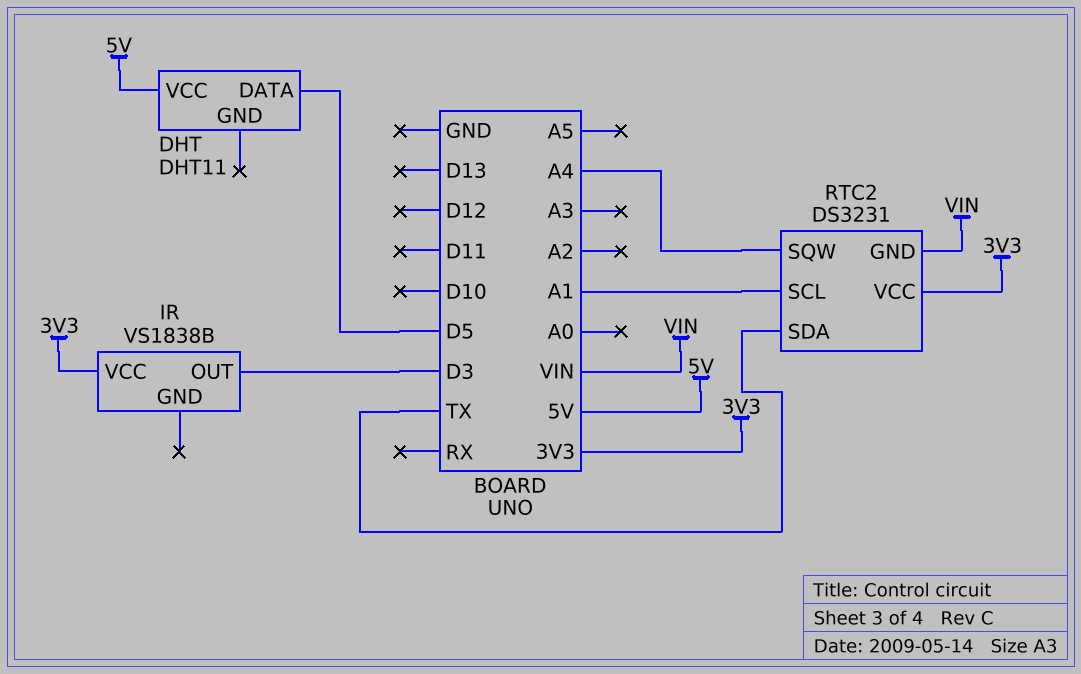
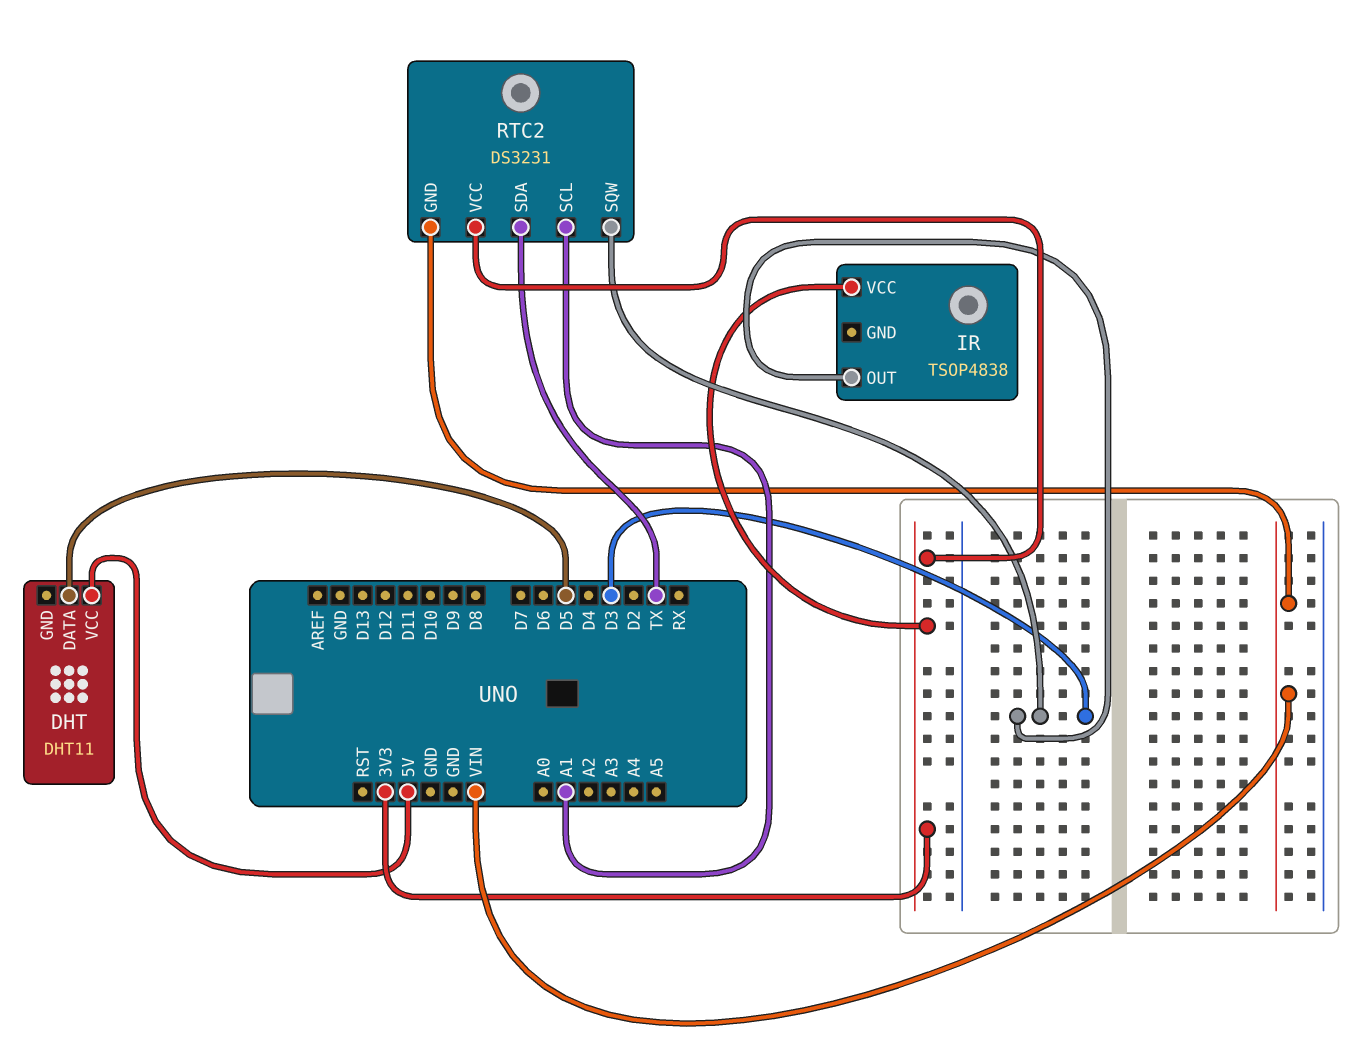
IR: VS1838B -> TSOP4838
RTC2 pin SQW: A4 -> D3

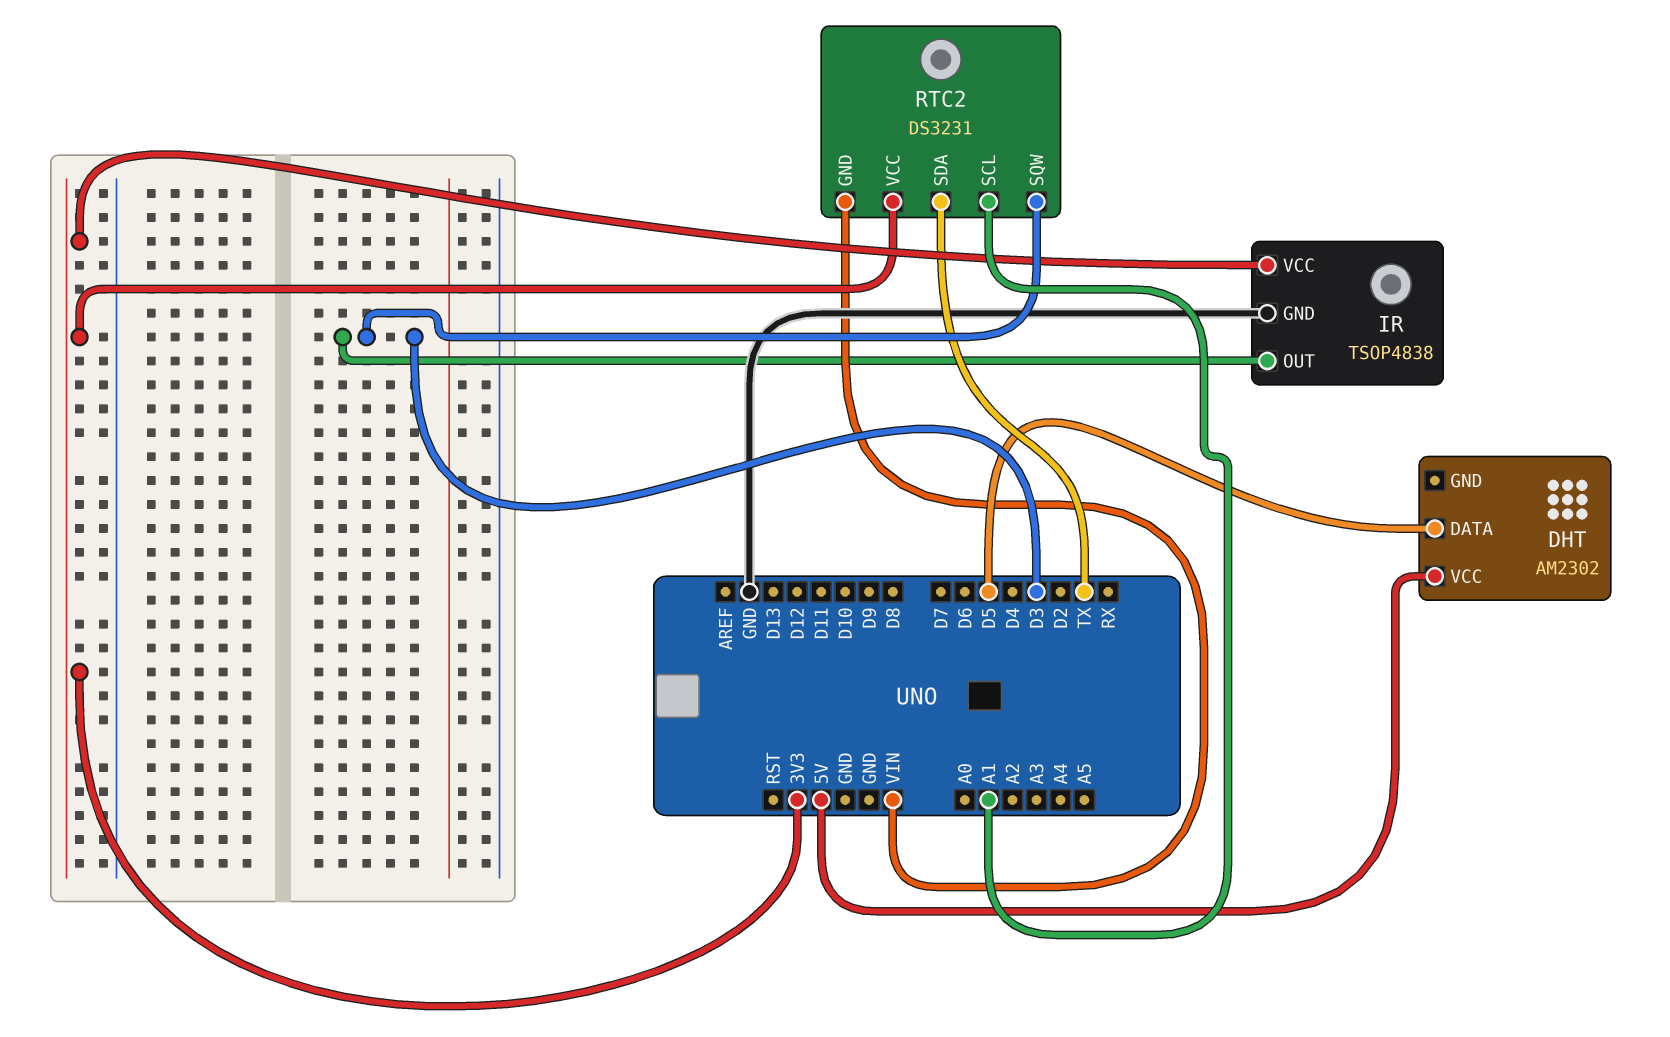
DHT: DHT11 -> AM2302
IR pin GND: none -> GND

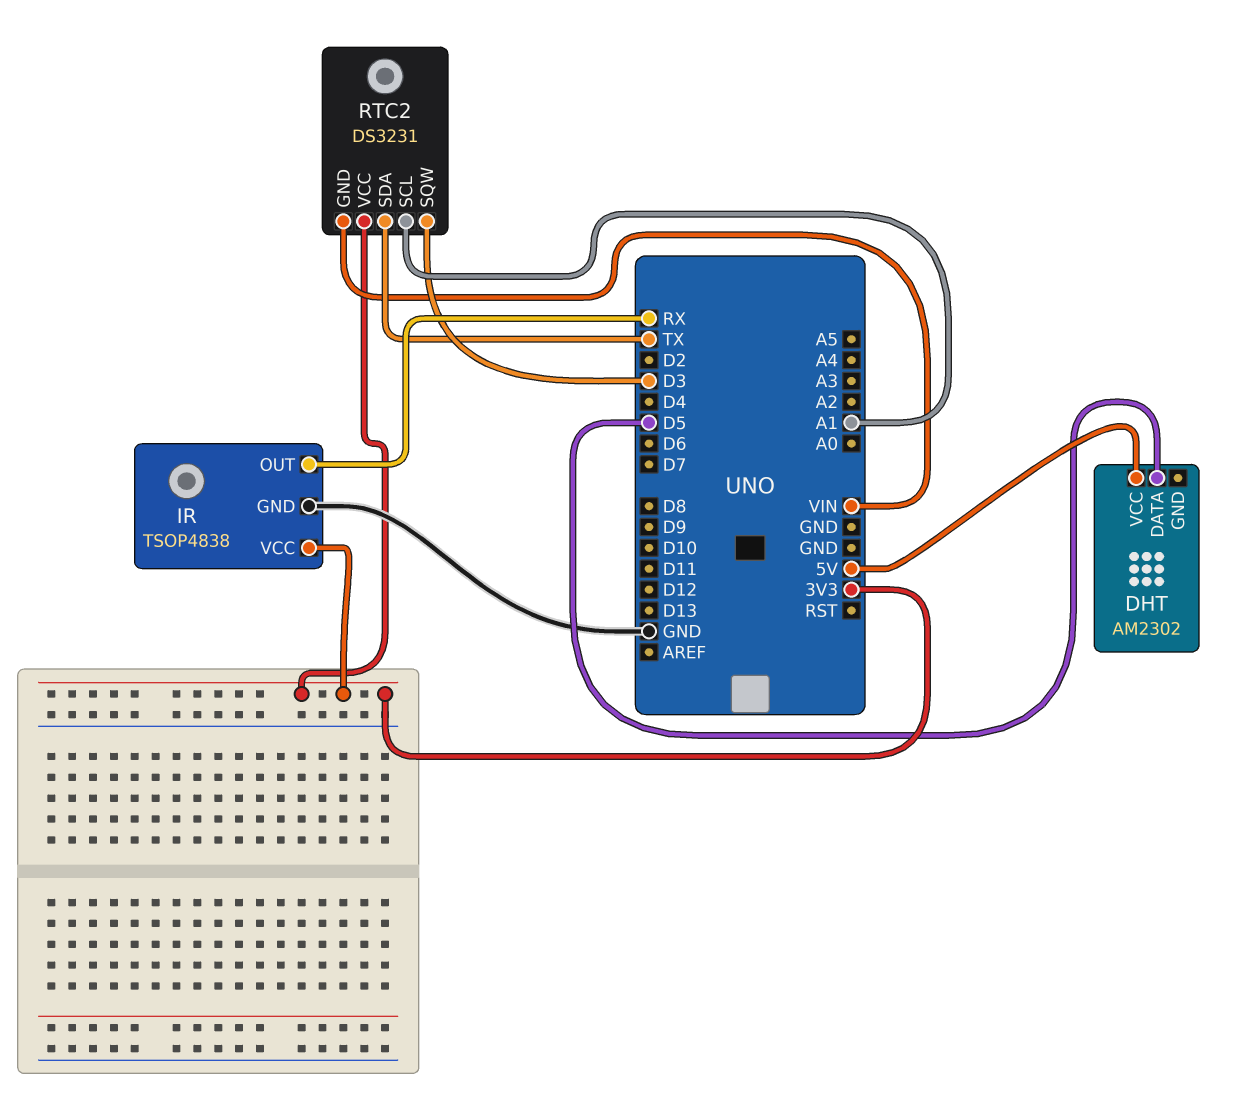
IR pin OUT: D3 -> RX

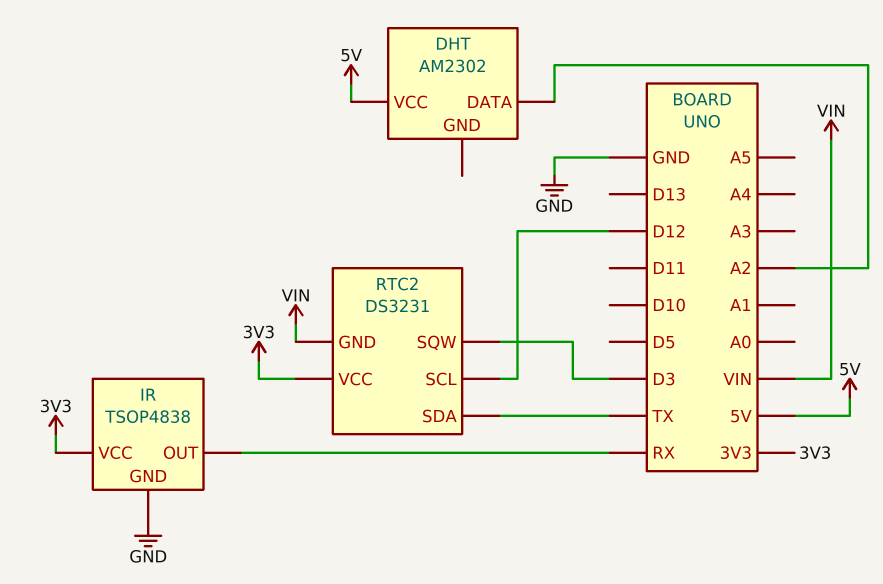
DHT pin DATA: D5 -> A2
RTC2 pin SCL: A1 -> D12

